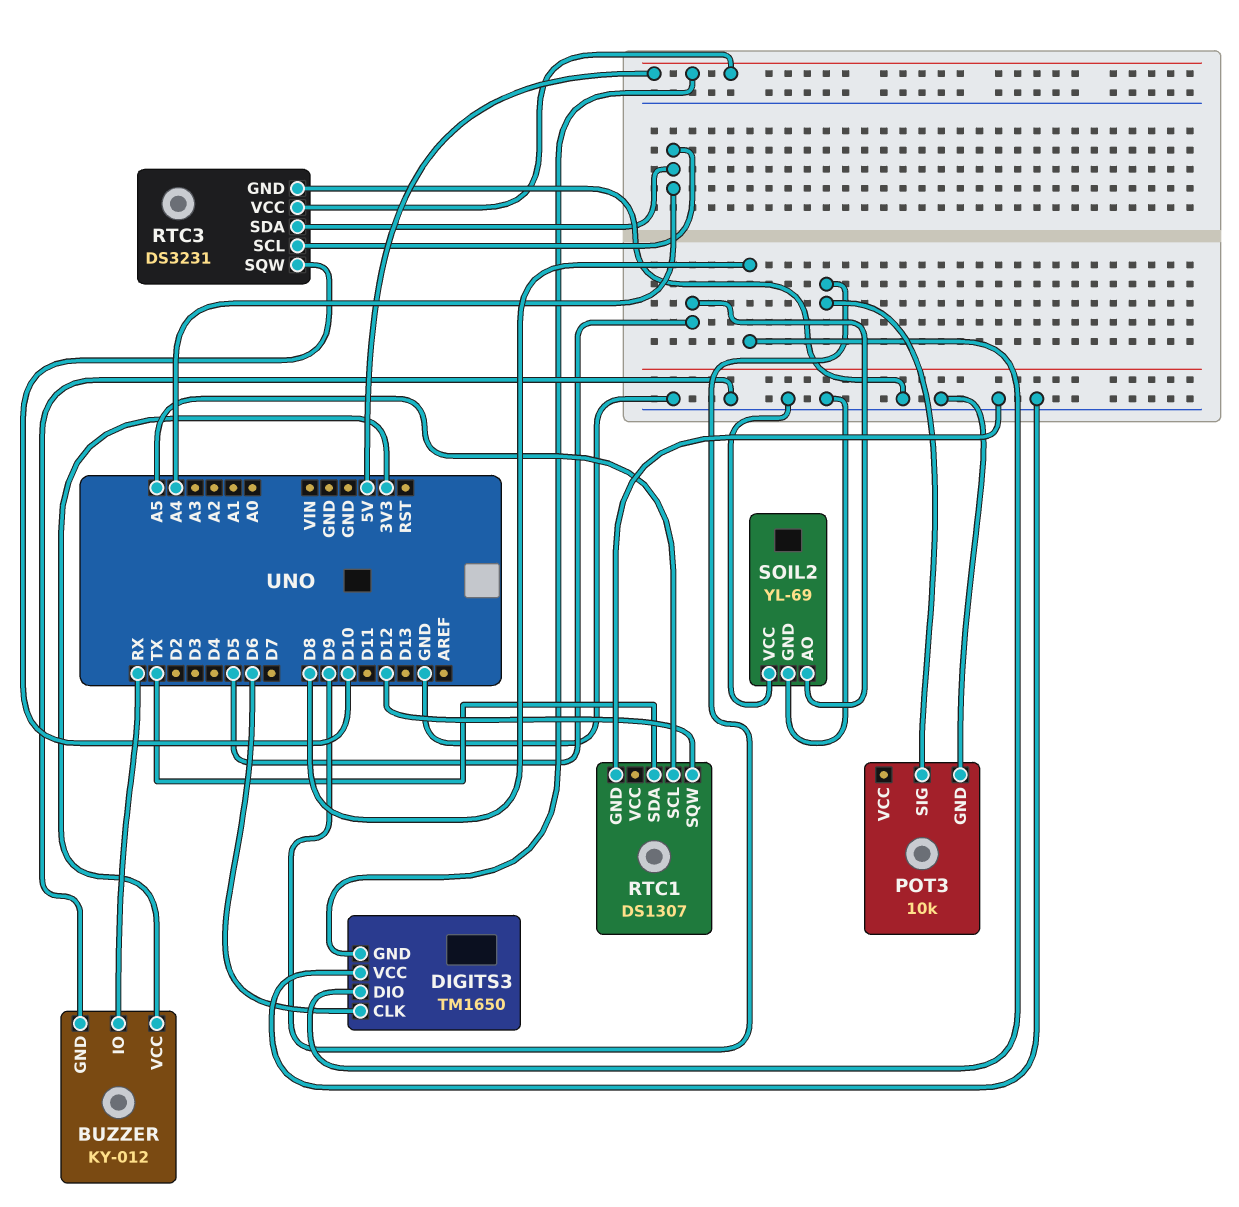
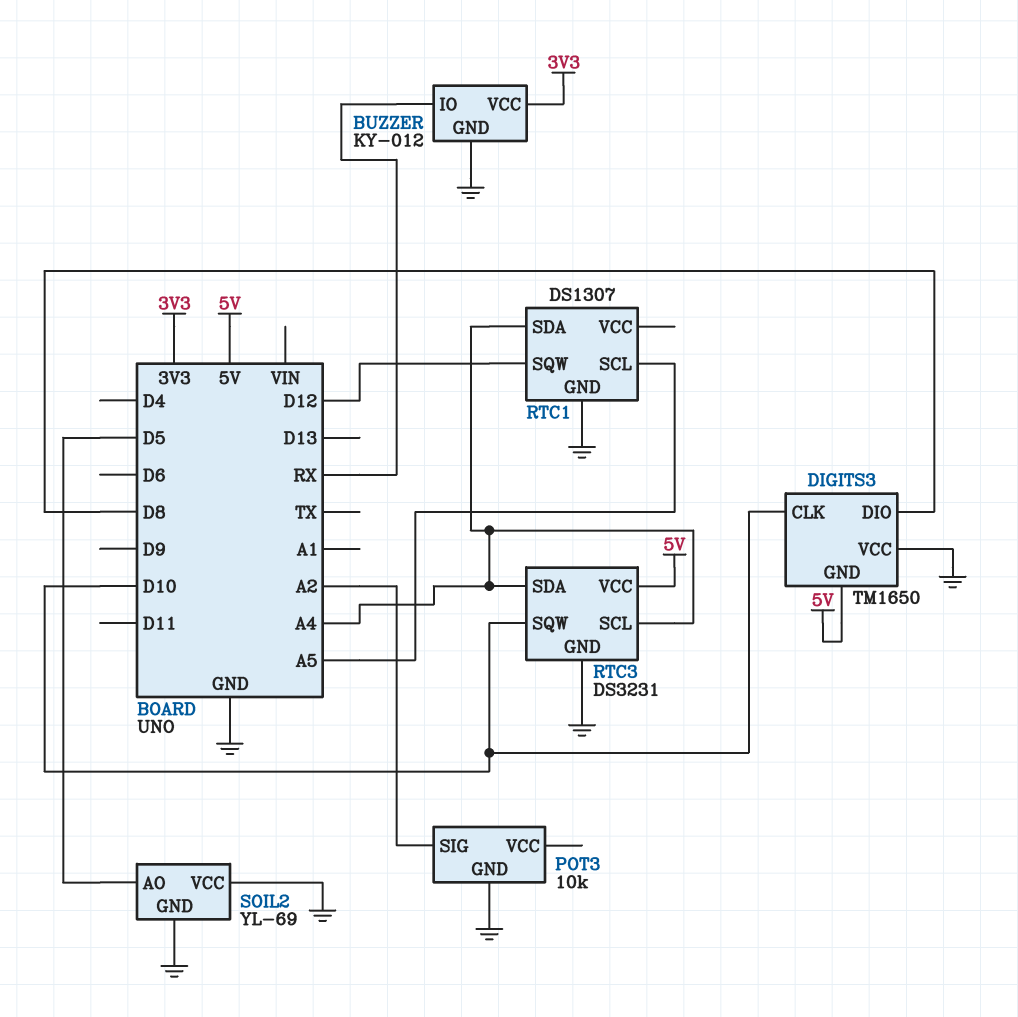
DIGITS3 pin CLK: D6 -> D10
POT3 pin SIG: D9 -> A2
RTC1 pin SDA: TX -> A4

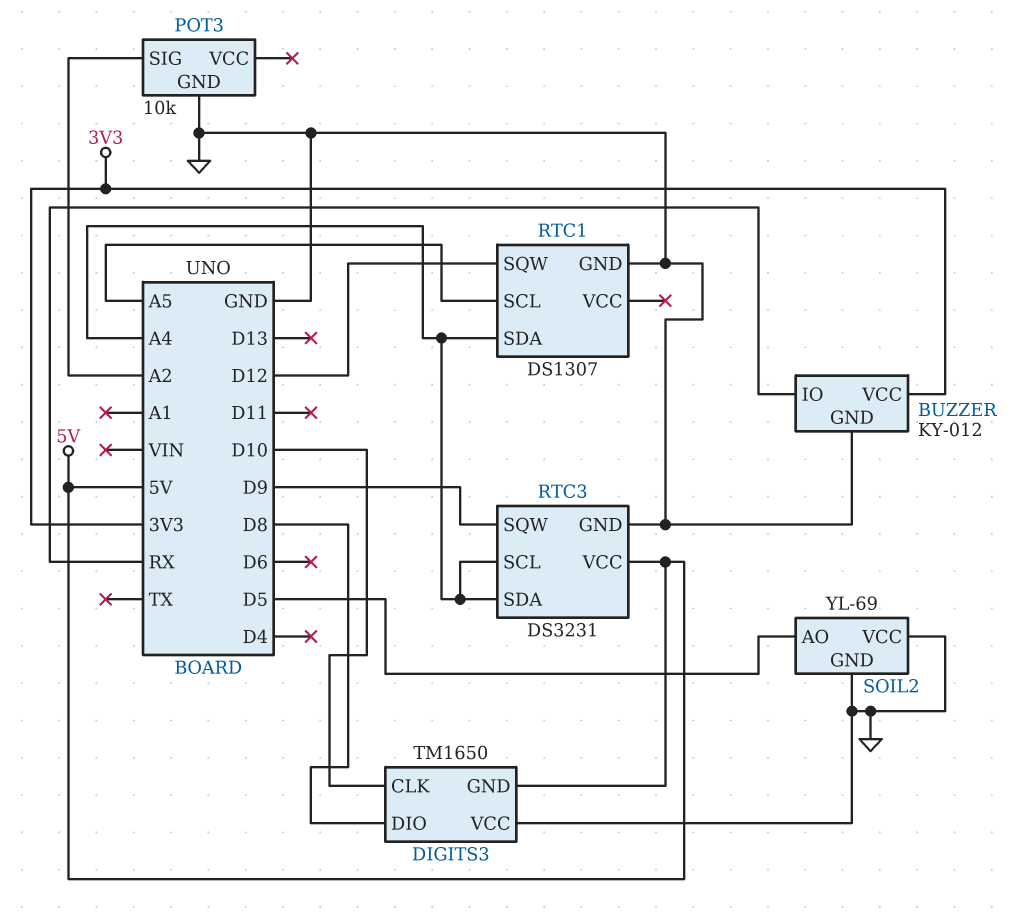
RTC3 pin SQW: D10 -> D9

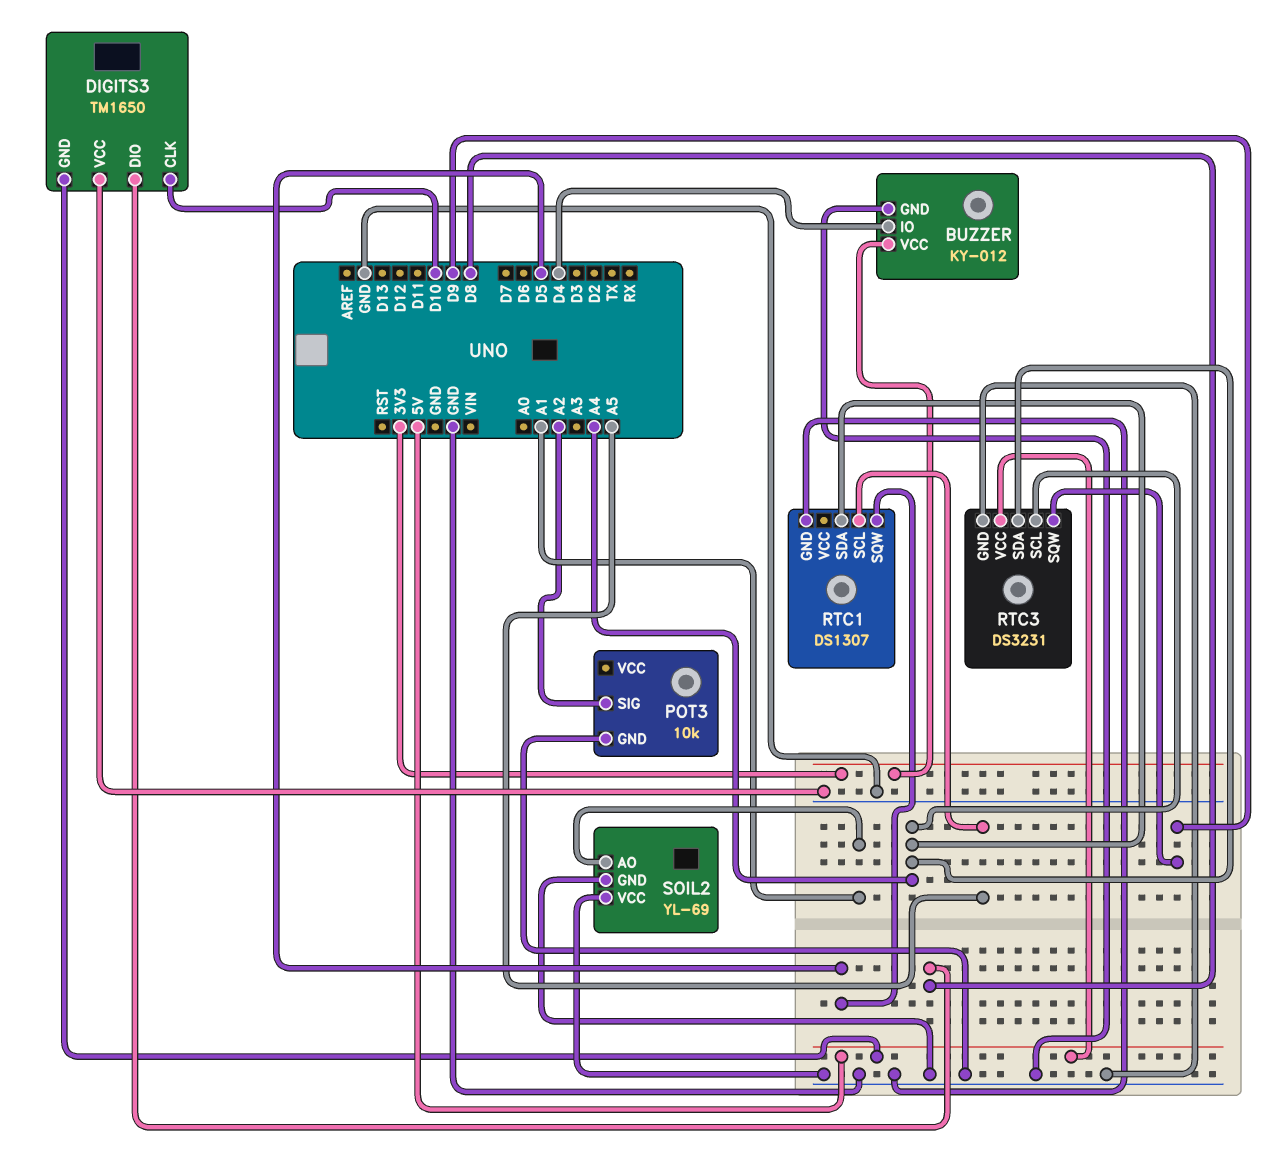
BUZZER pin IO: RX -> D4
RTC1 pin SQW: D12 -> D5
SOIL2 pin AO: D5 -> A1

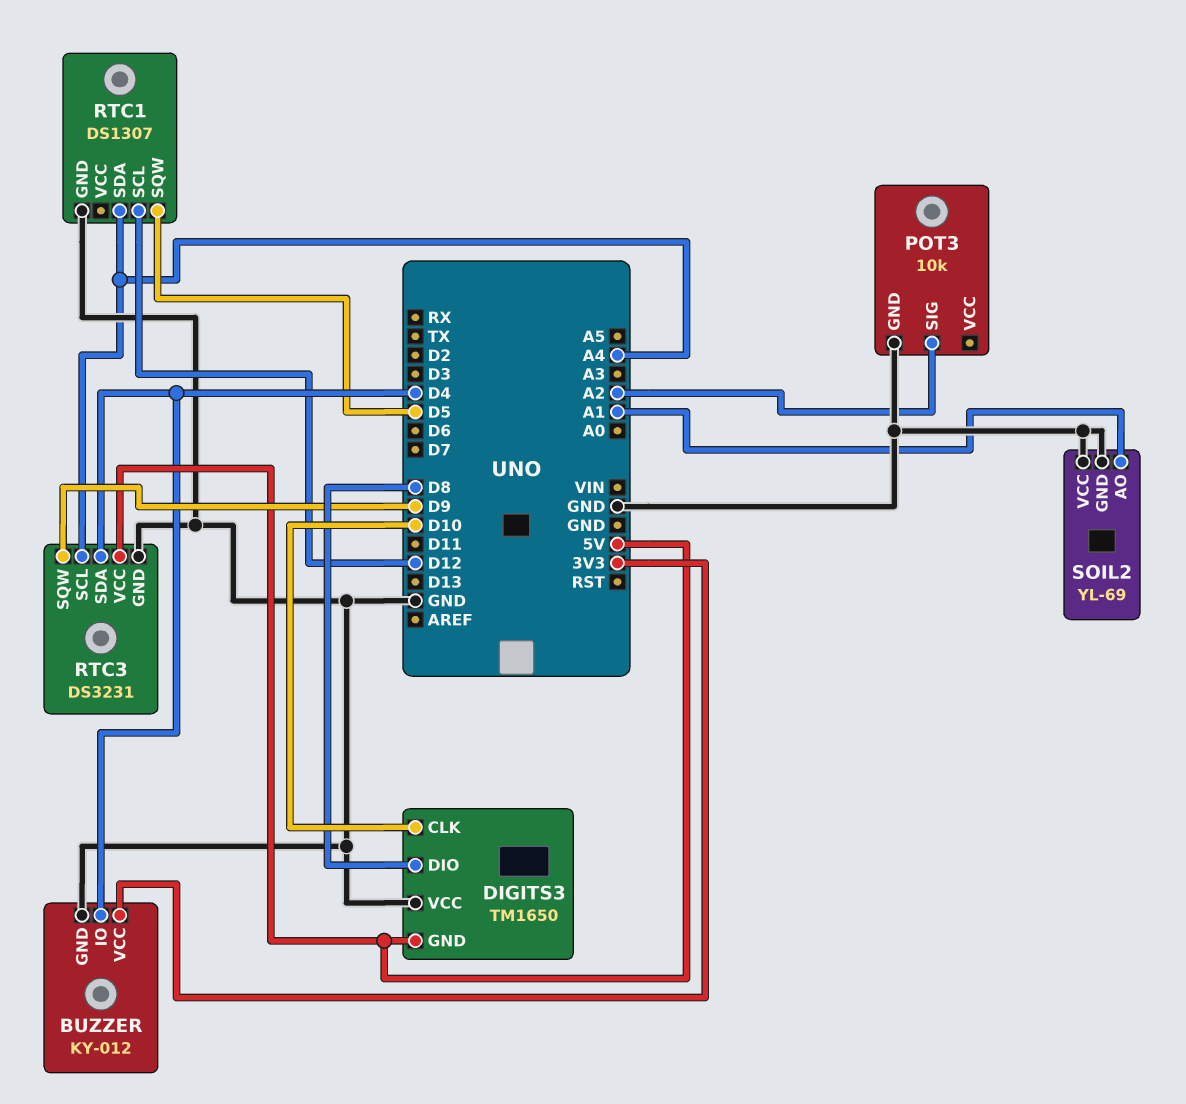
RTC1 pin SCL: A5 -> D12
RTC3 pin SDA: A4 -> D4

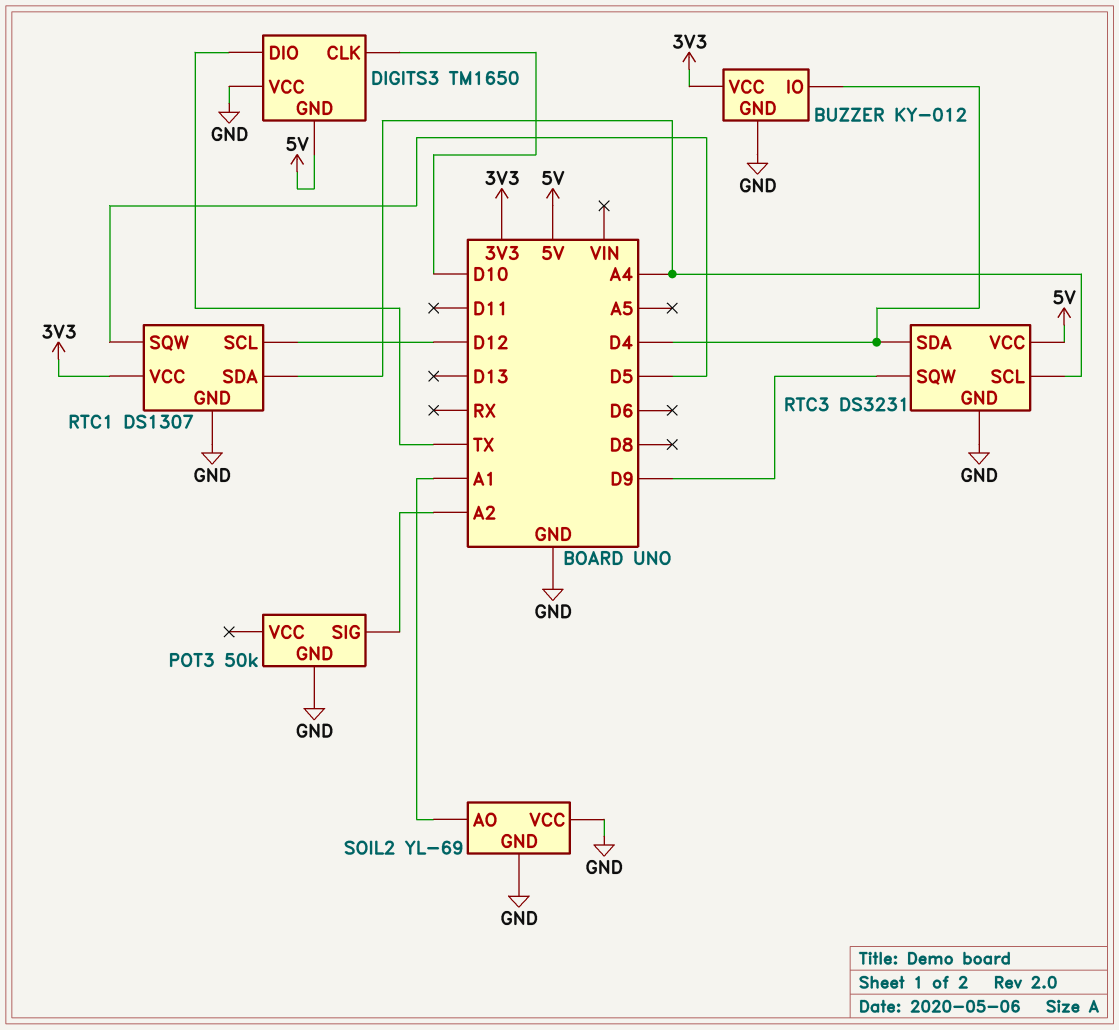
DIGITS3 pin DIO: D8 -> TX
POT3: 10k -> 50k
RTC1 pin VCC: none -> 3V3

